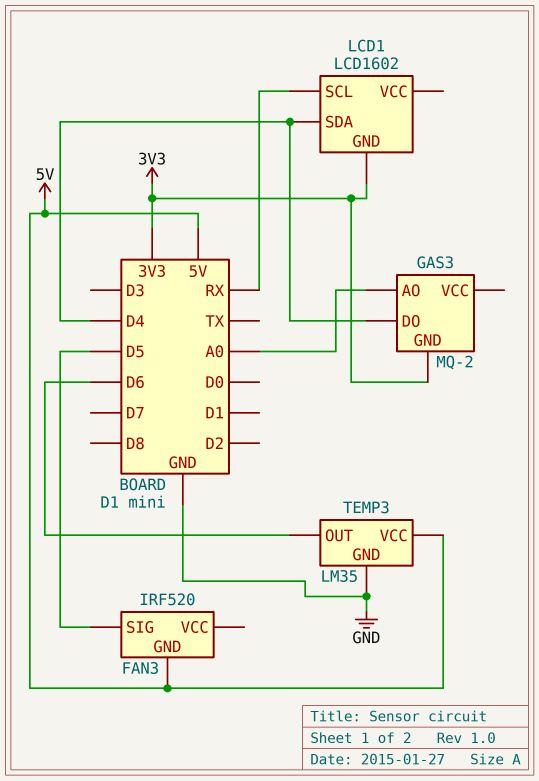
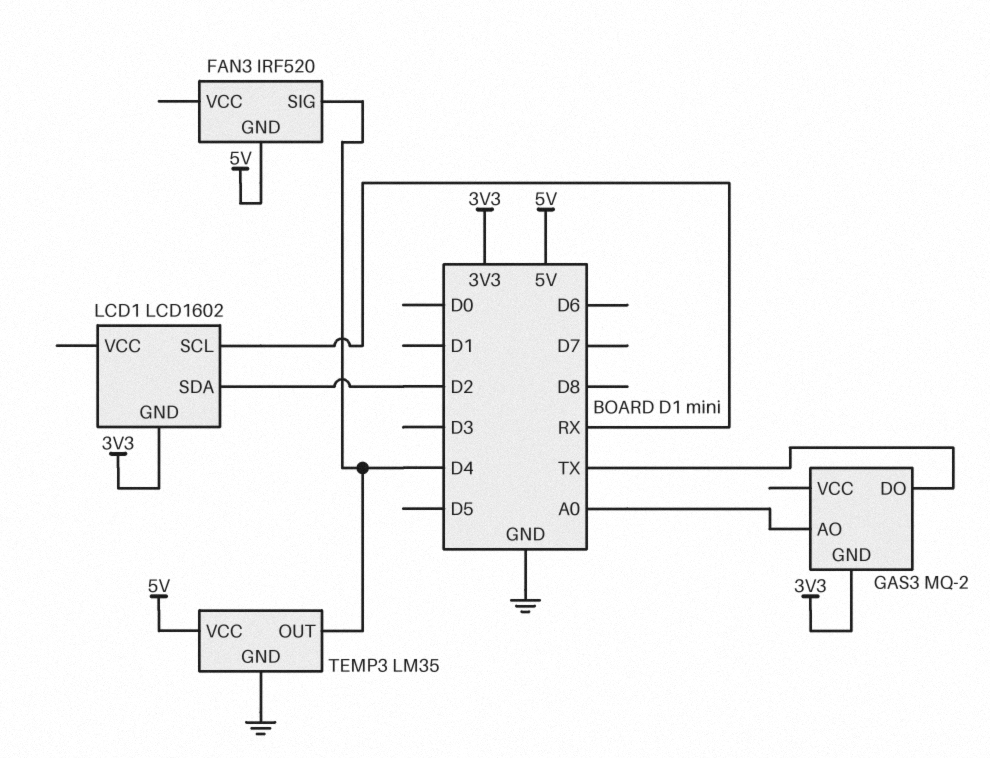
FAN3 pin SIG: D5 -> D4
GAS3 pin DO: D4 -> TX
LCD1 pin SDA: D4 -> D2
TEMP3 pin OUT: D6 -> D4

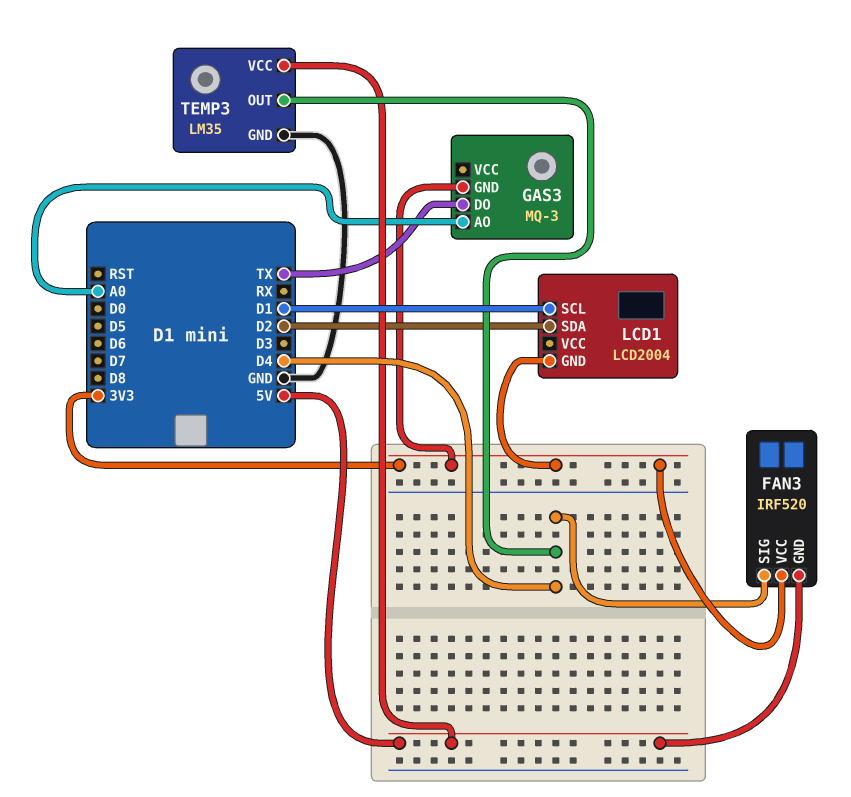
FAN3 pin VCC: none -> 3V3
GAS3: MQ-2 -> MQ-3
LCD1: LCD1602 -> LCD2004
LCD1 pin SCL: RX -> D1

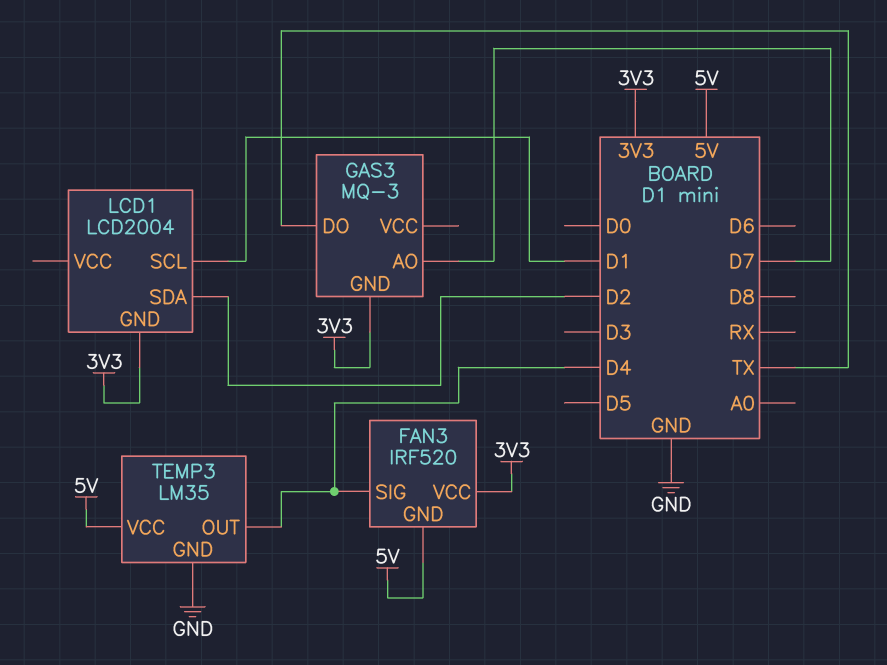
GAS3 pin AO: A0 -> D7

